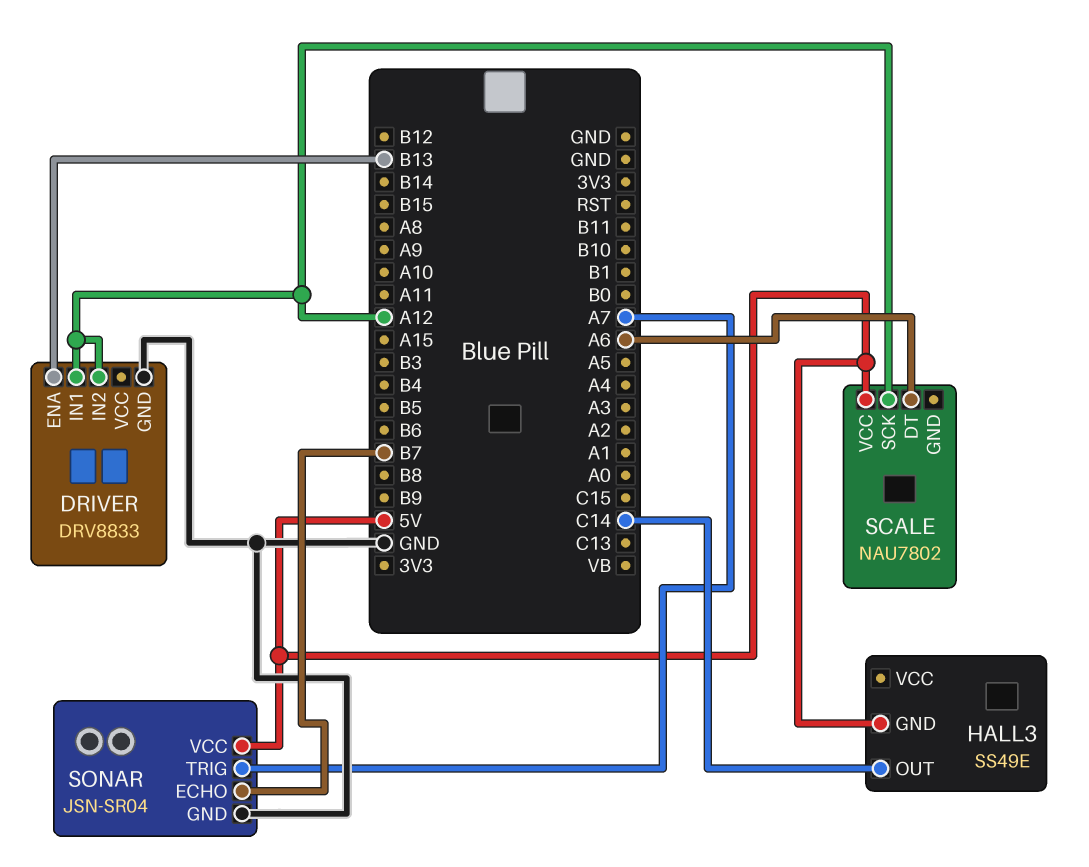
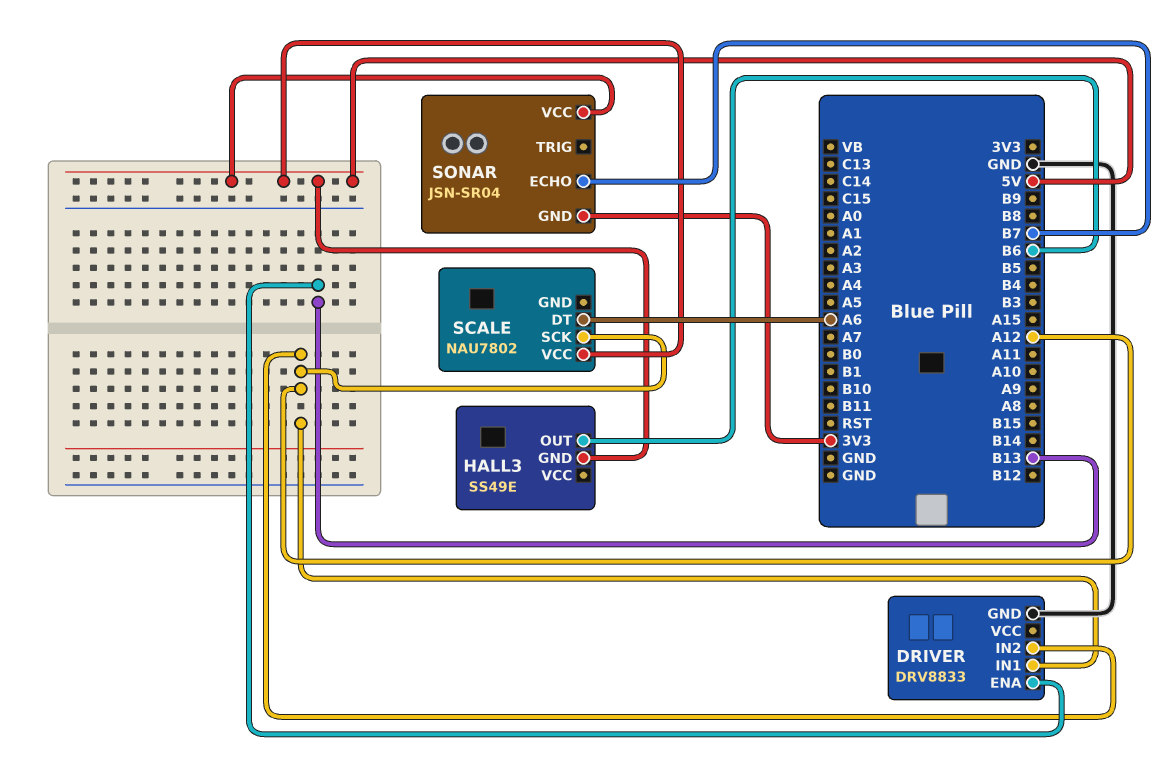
HALL3 pin OUT: C14 -> B6
SONAR pin GND: GND -> 3V3
SONAR pin TRIG: A7 -> none

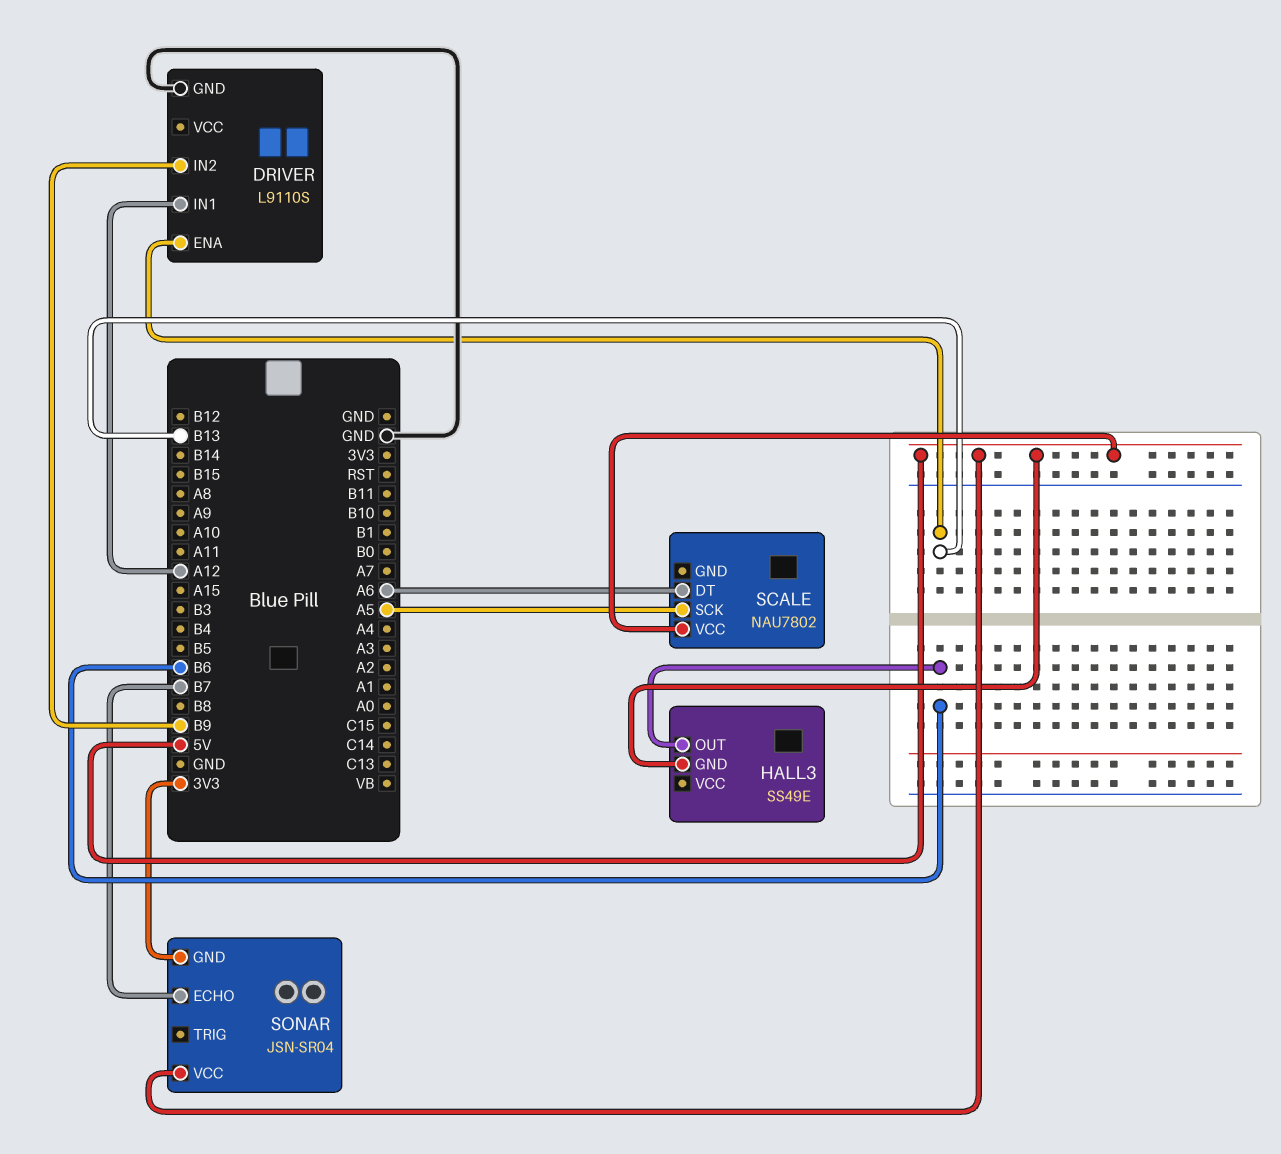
DRIVER: DRV8833 -> L9110S
DRIVER pin IN2: A12 -> B9
SCALE pin SCK: A12 -> A5

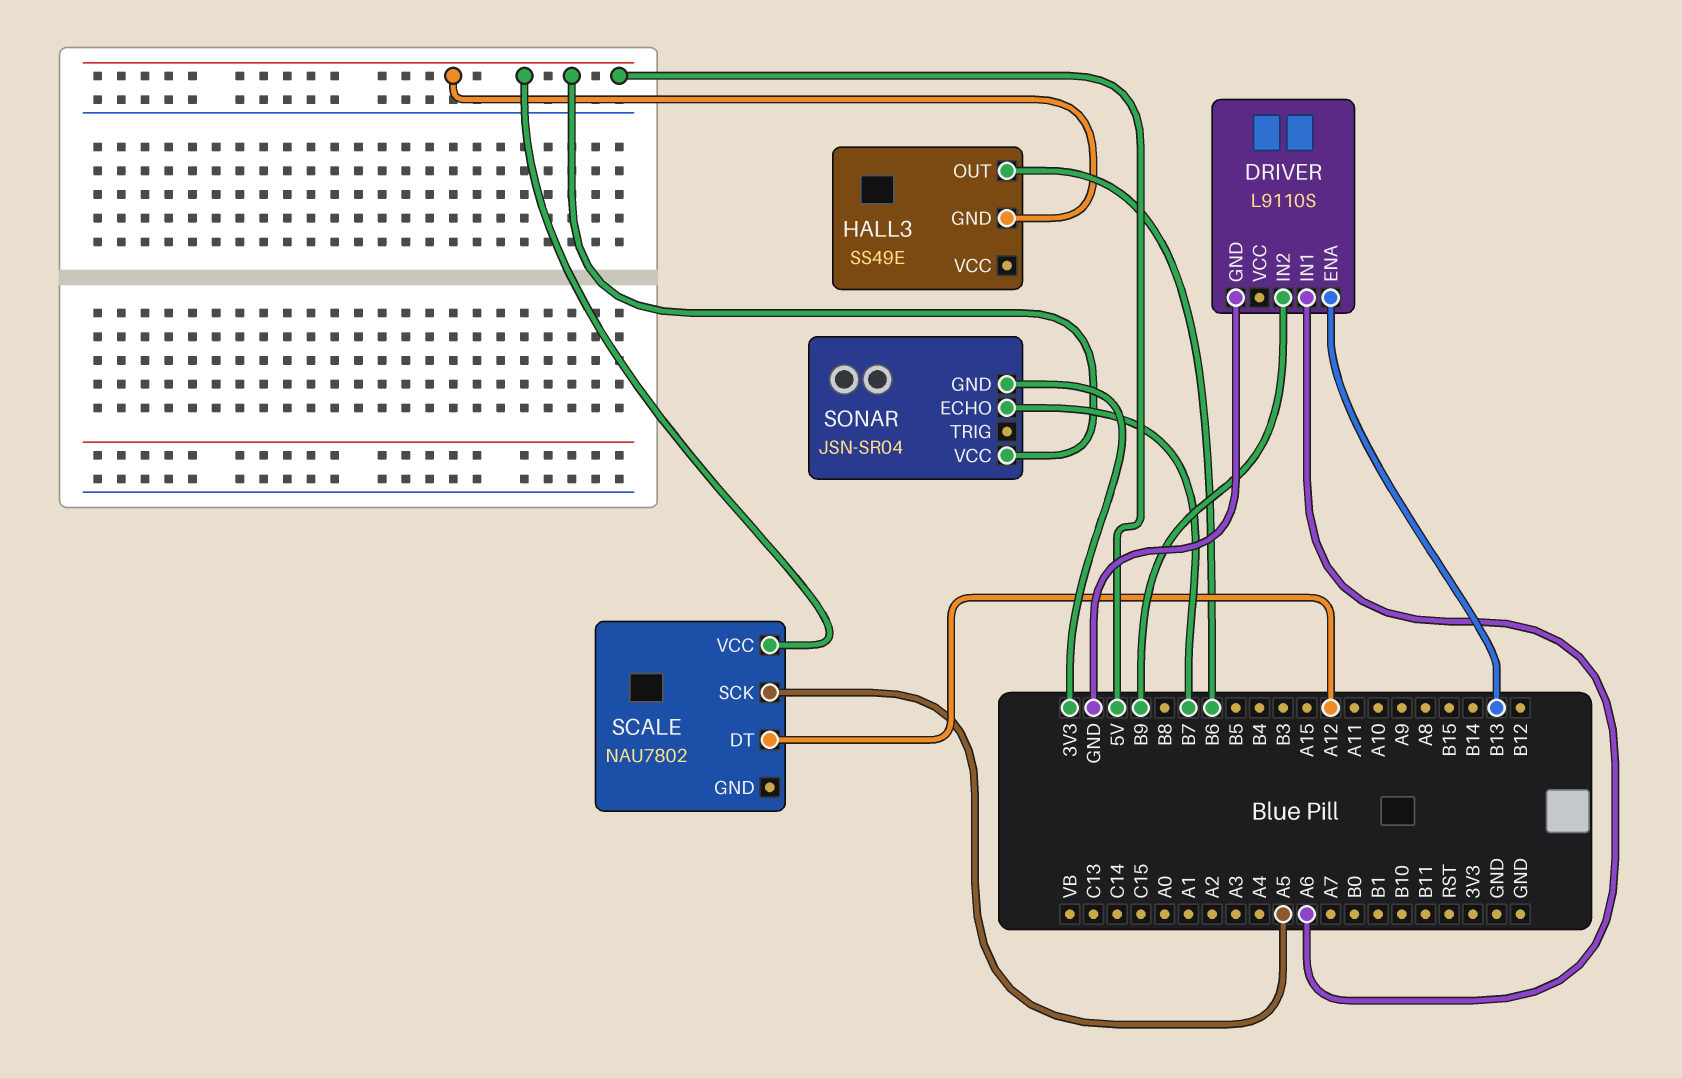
DRIVER pin IN1: A12 -> A6
SCALE pin DT: A6 -> A12

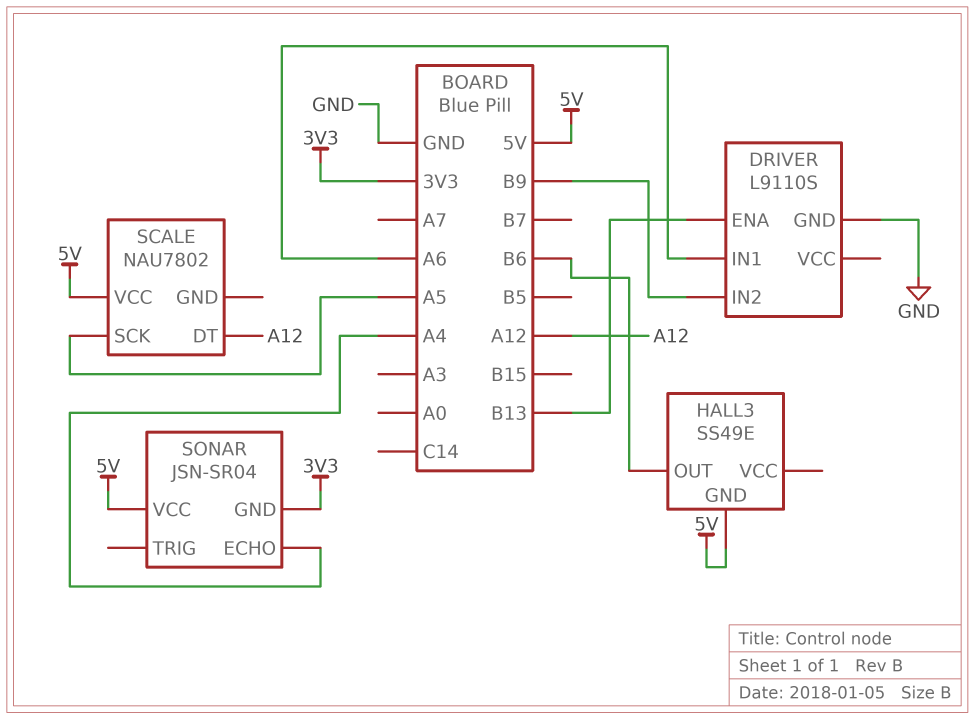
SONAR pin ECHO: B7 -> A4

